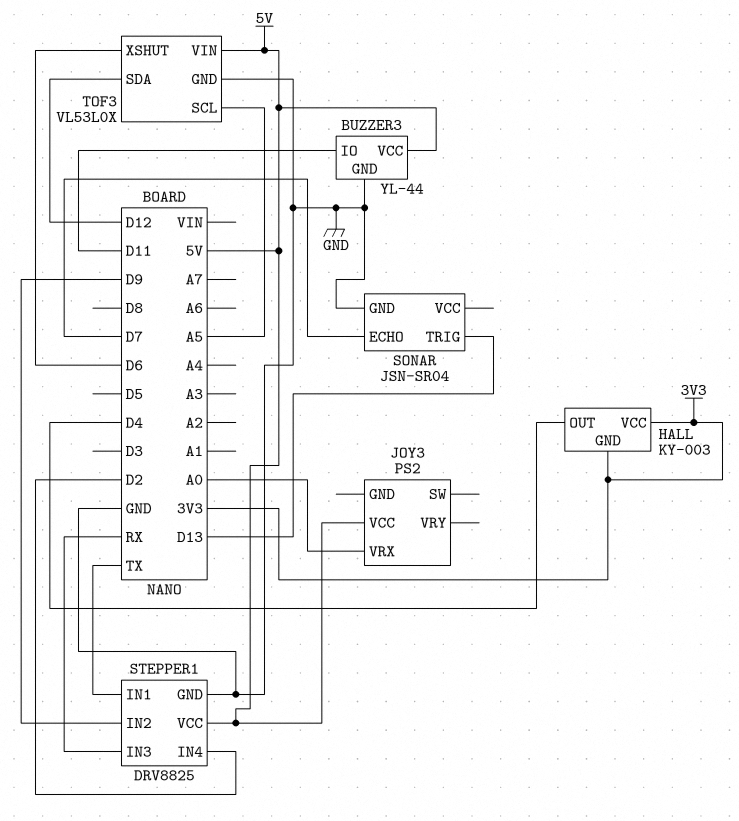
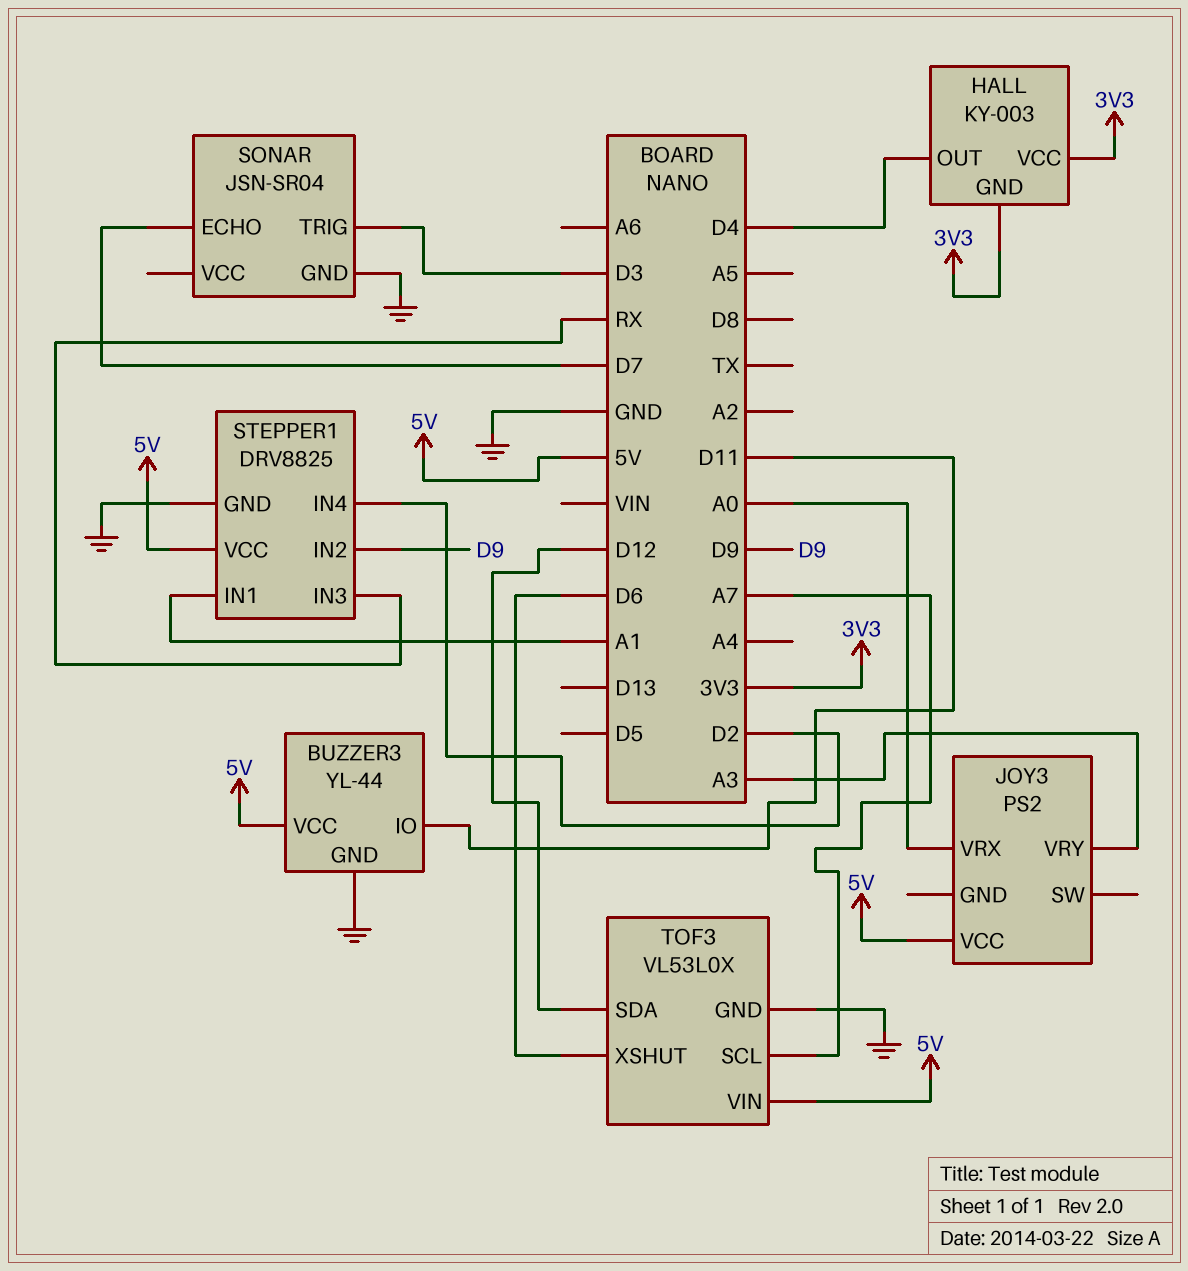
JOY3 pin VRY: none -> A3
SONAR pin TRIG: D13 -> D3
STEPPER1 pin IN1: TX -> A1
TOF3 pin SCL: A5 -> A7

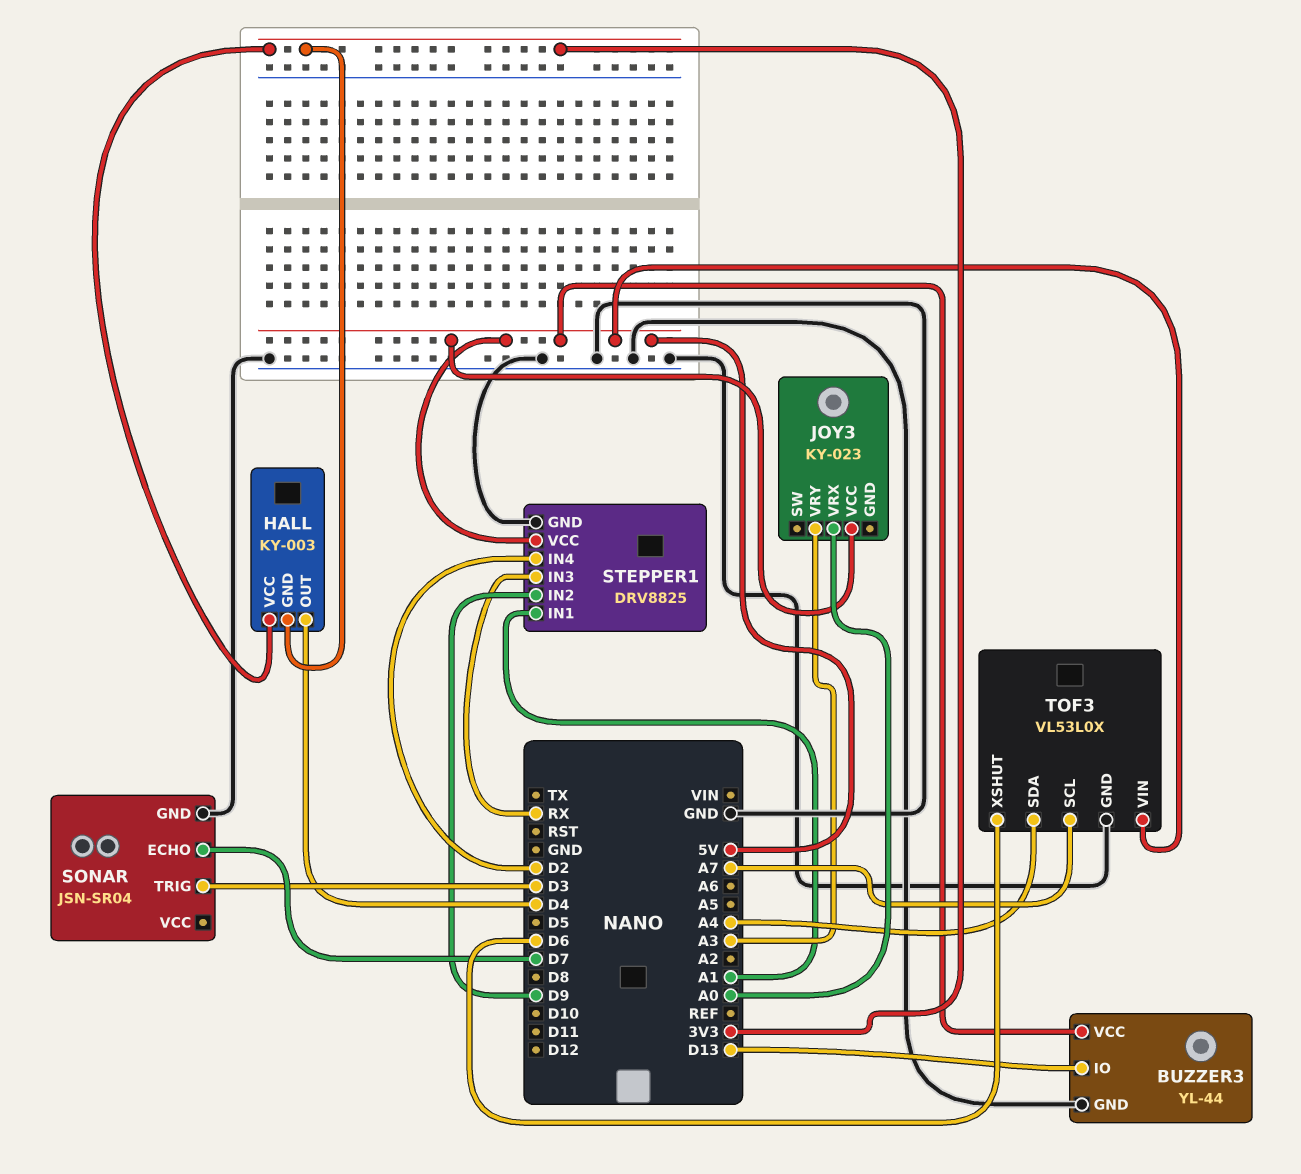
BUZZER3 pin IO: D11 -> D13
JOY3: PS2 -> KY-023
TOF3 pin SDA: D12 -> A4

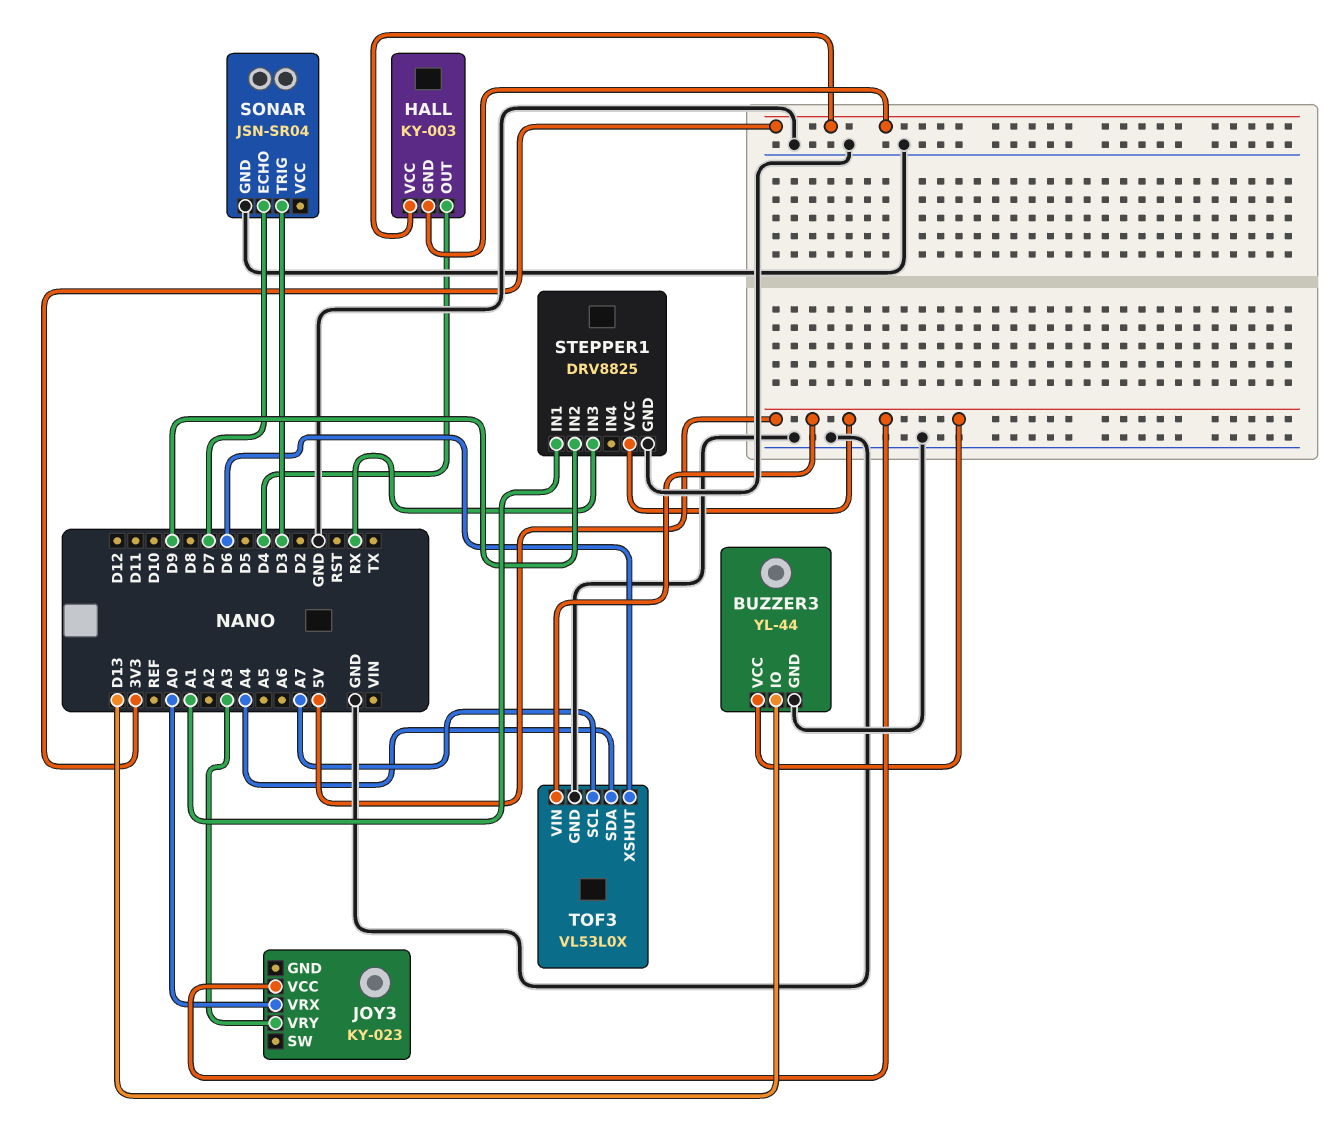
STEPPER1 pin IN4: D2 -> none

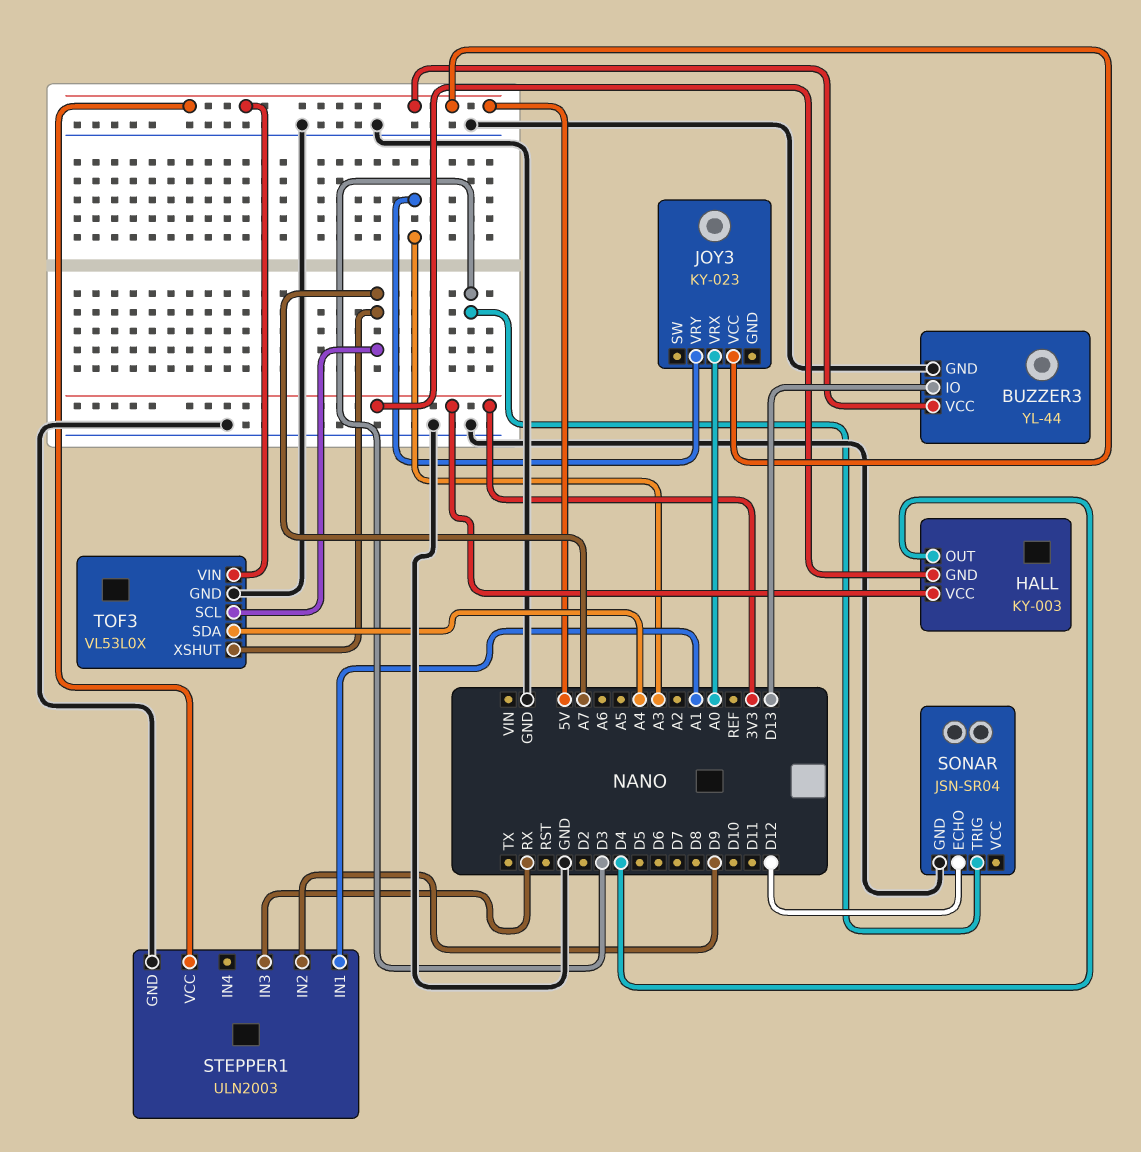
SONAR pin ECHO: D7 -> D12
STEPPER1: DRV8825 -> ULN2003
TOF3 pin XSHUT: D6 -> A7

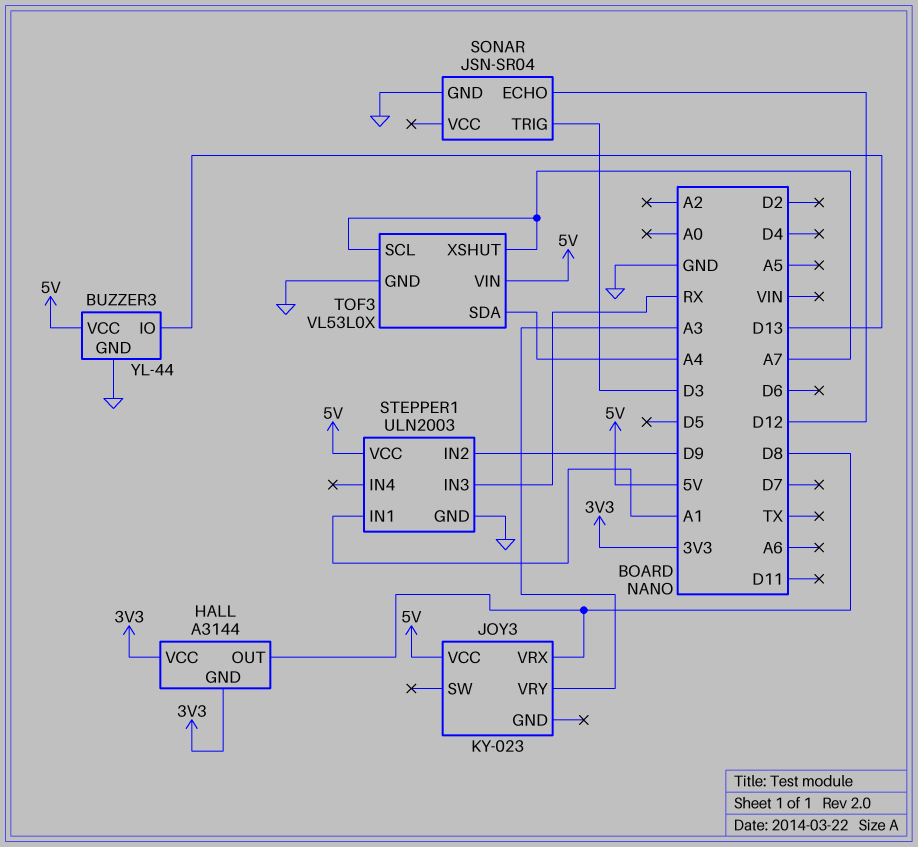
HALL: KY-003 -> A3144
HALL pin OUT: D4 -> D8
JOY3 pin VRX: A0 -> D8

